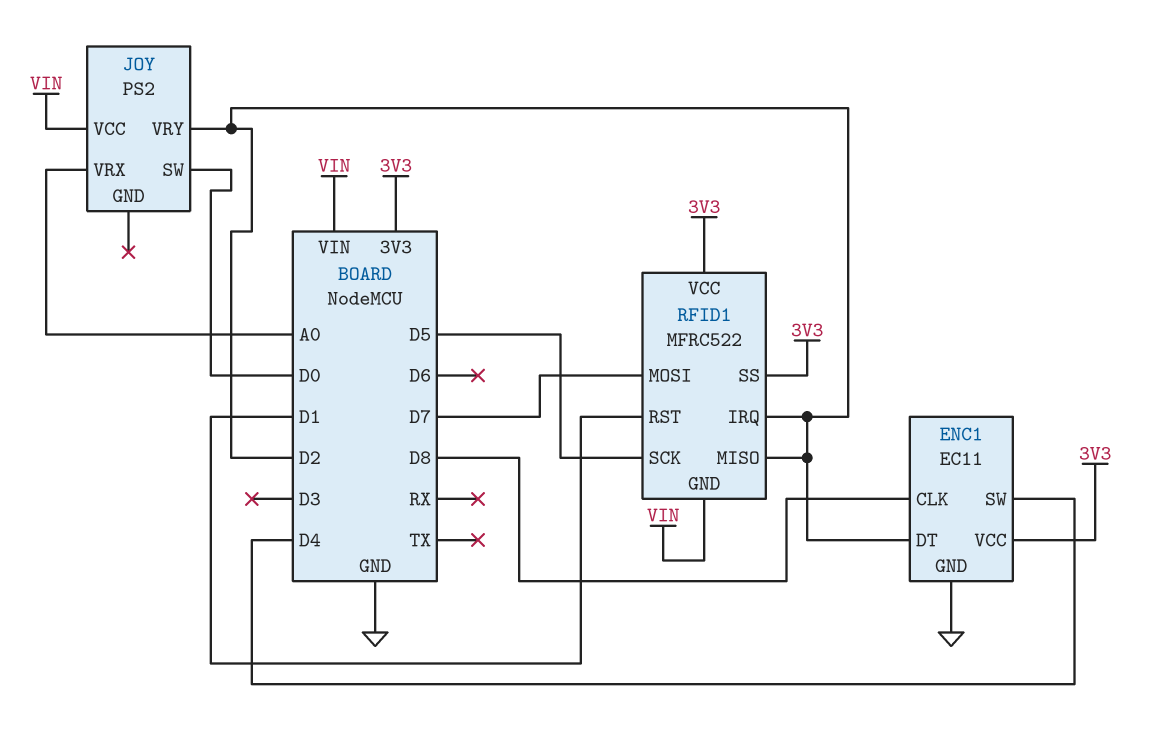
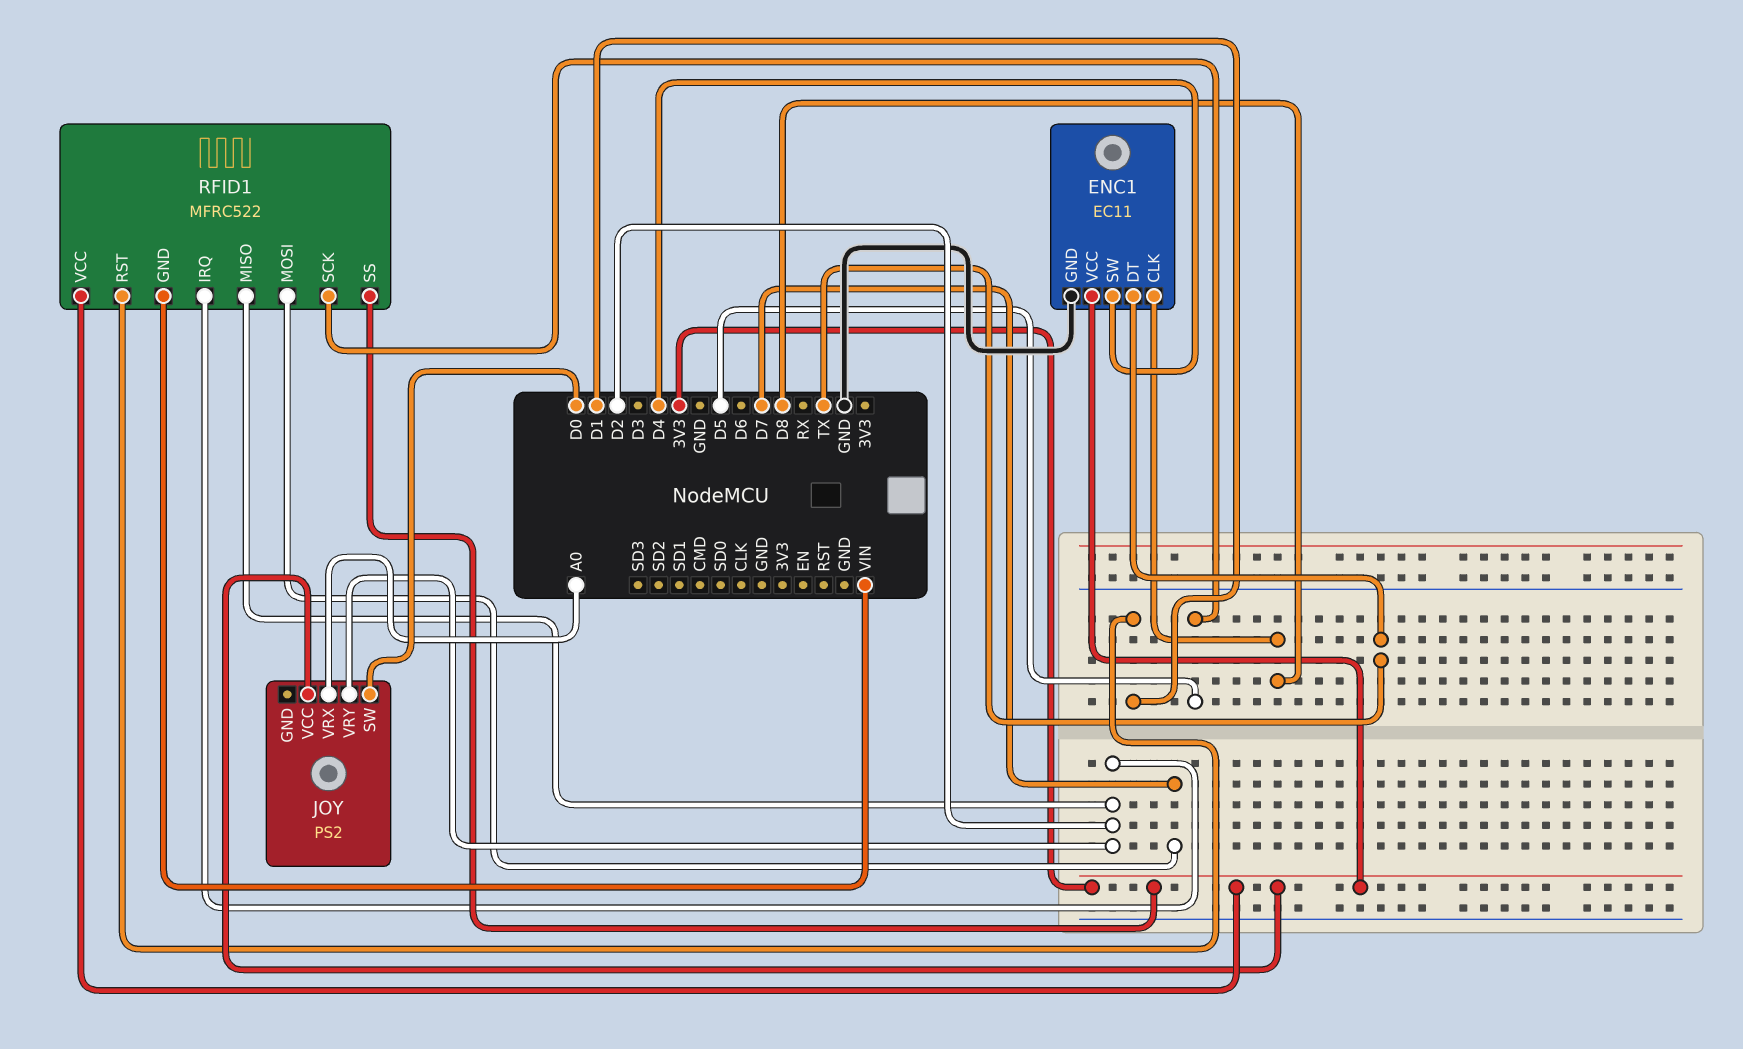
ENC1 pin DT: D2 -> TX
JOY pin VCC: VIN -> 3V3

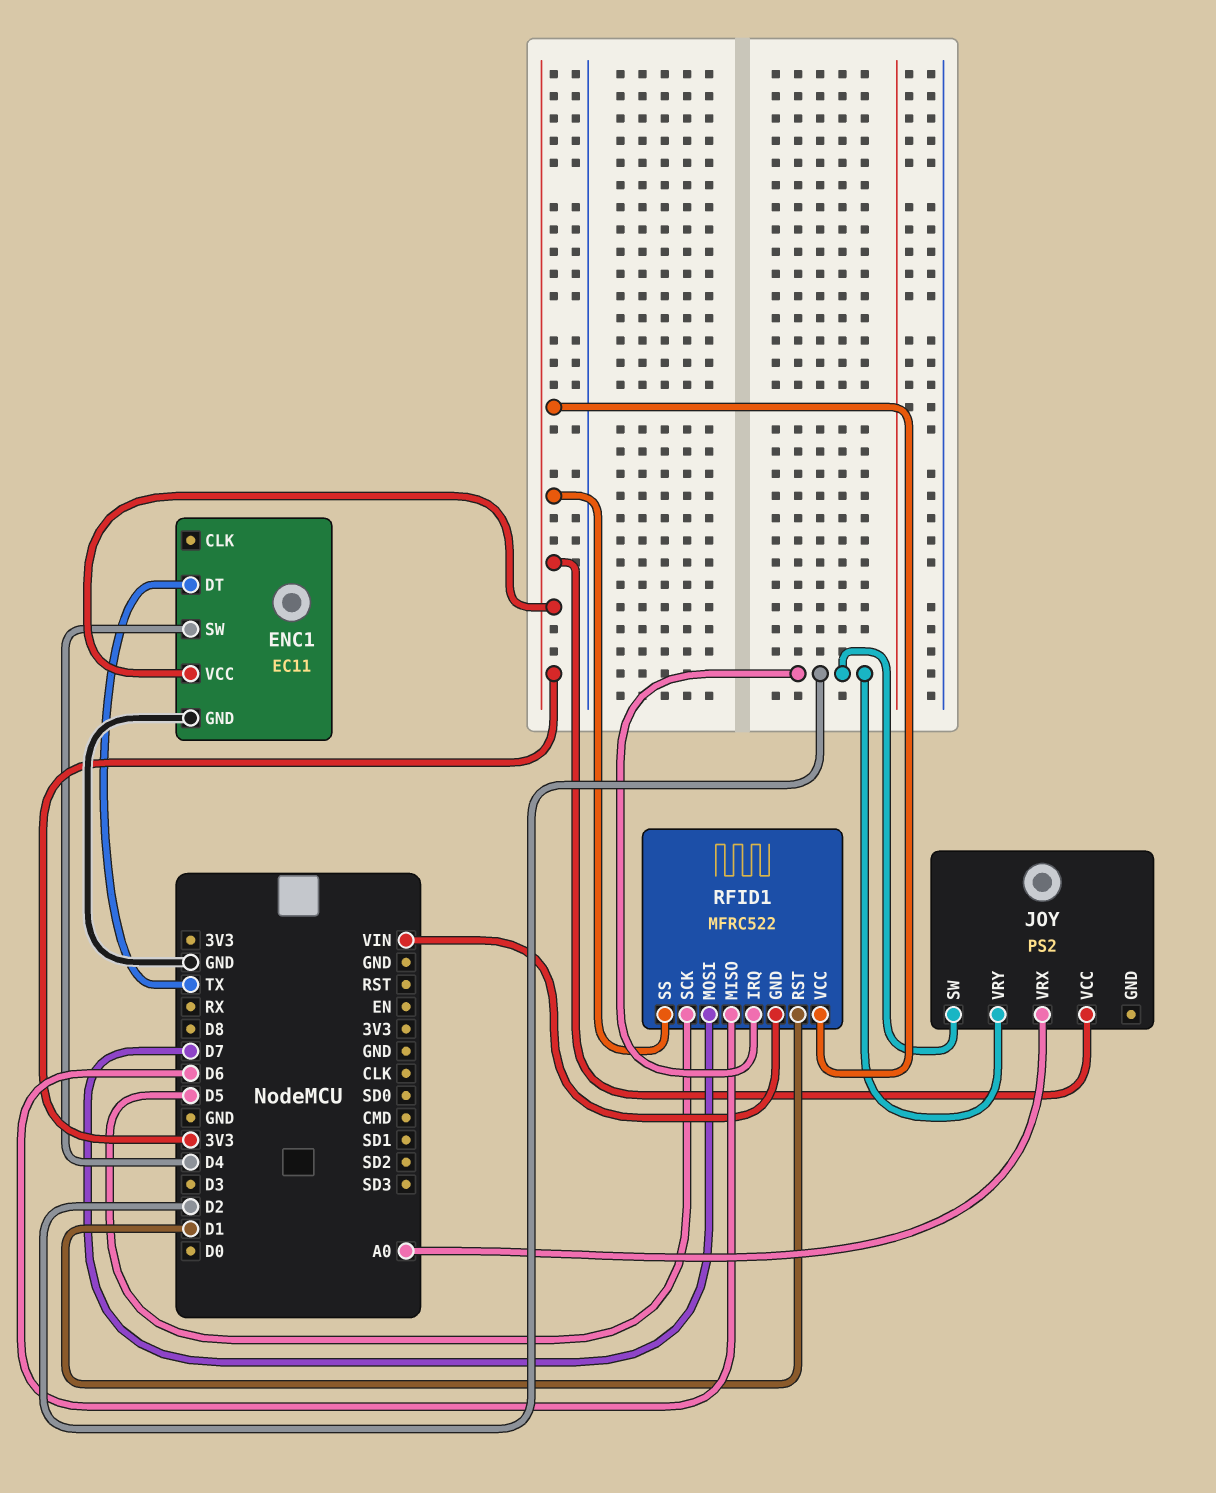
ENC1 pin CLK: D8 -> none
JOY pin SW: D0 -> D2
RFID1 pin MISO: D2 -> D6

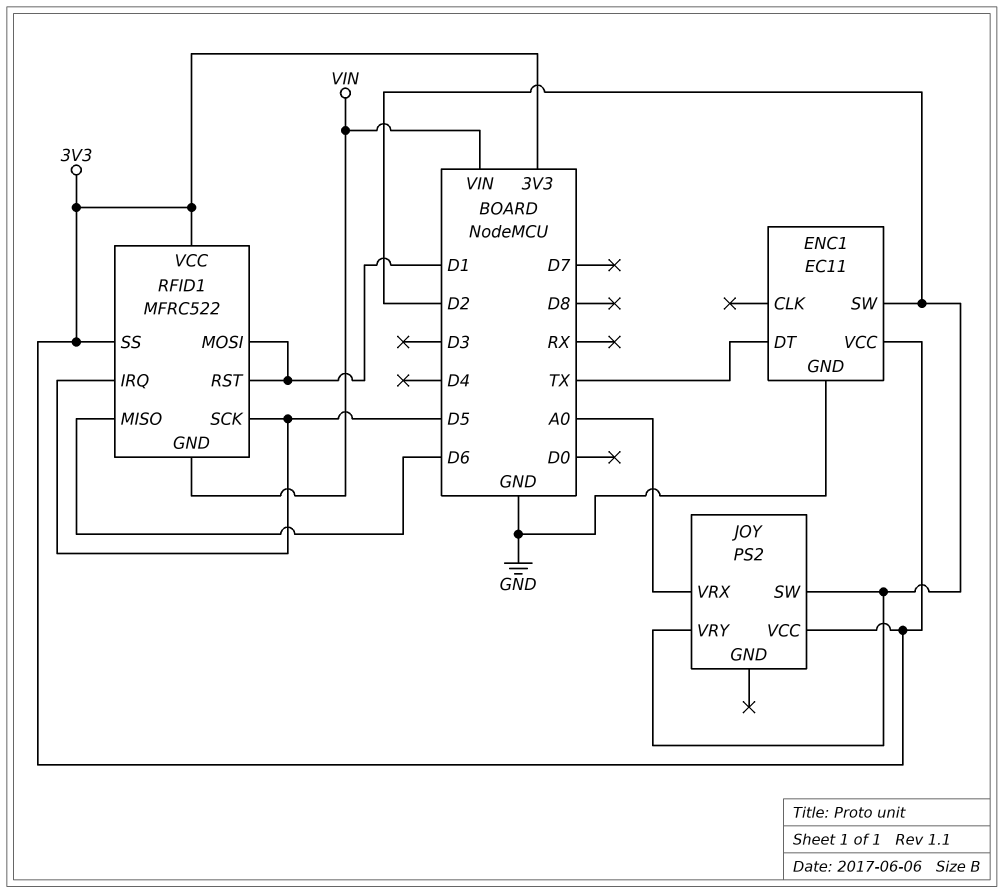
ENC1 pin SW: D4 -> D2
RFID1 pin IRQ: D2 -> D5
RFID1 pin MOSI: D7 -> D1

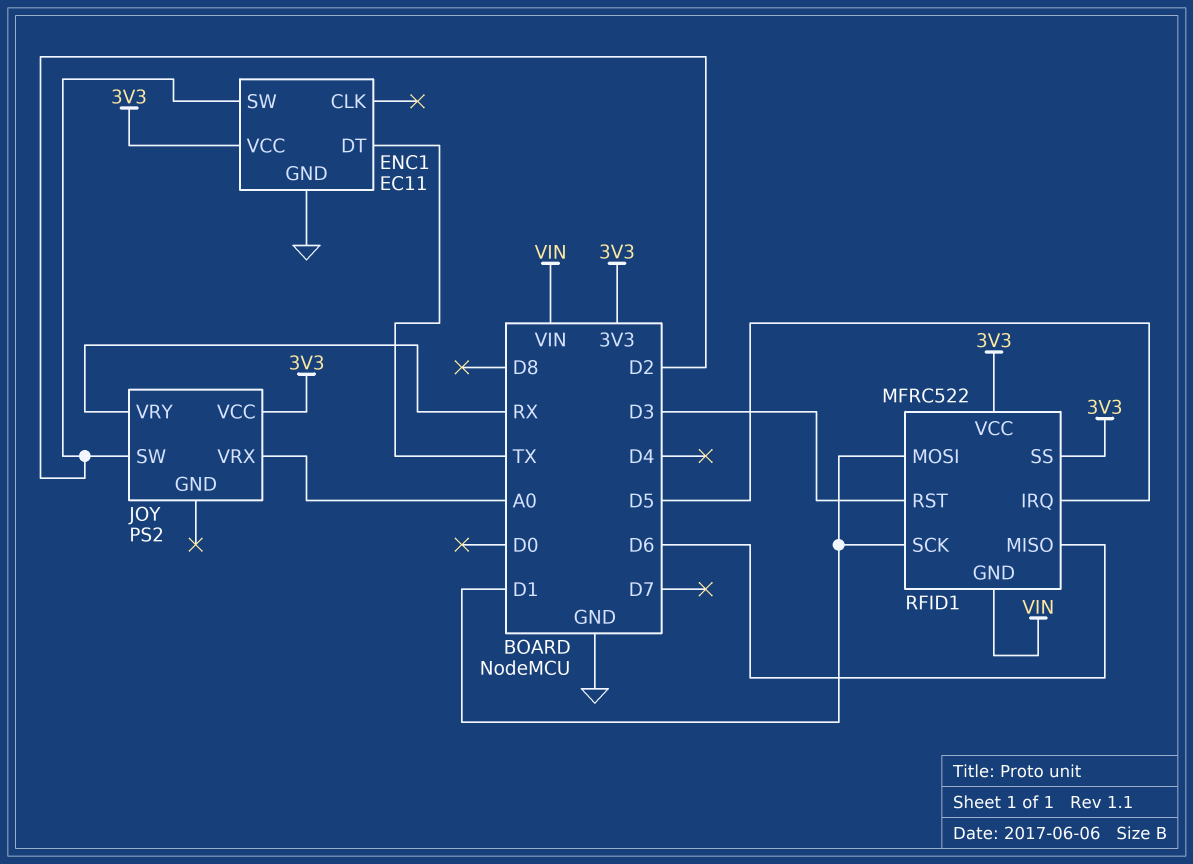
JOY pin VRY: D2 -> RX
RFID1 pin RST: D1 -> D3
RFID1 pin SCK: D5 -> D1

